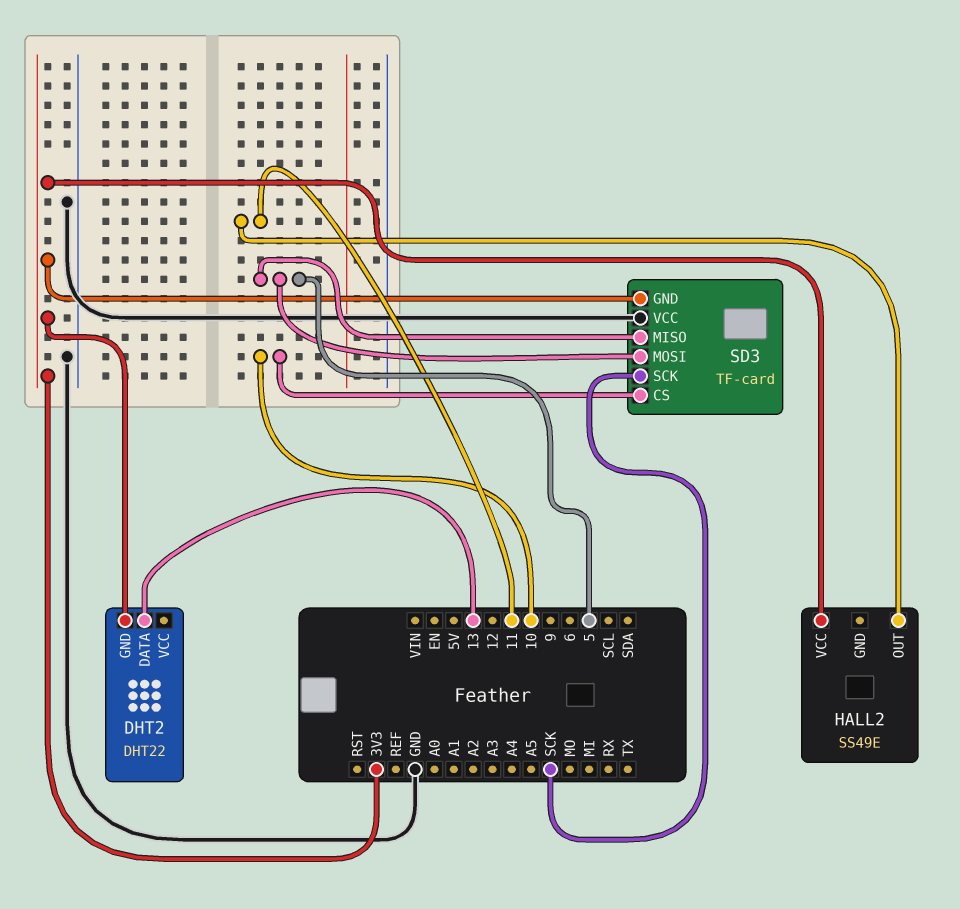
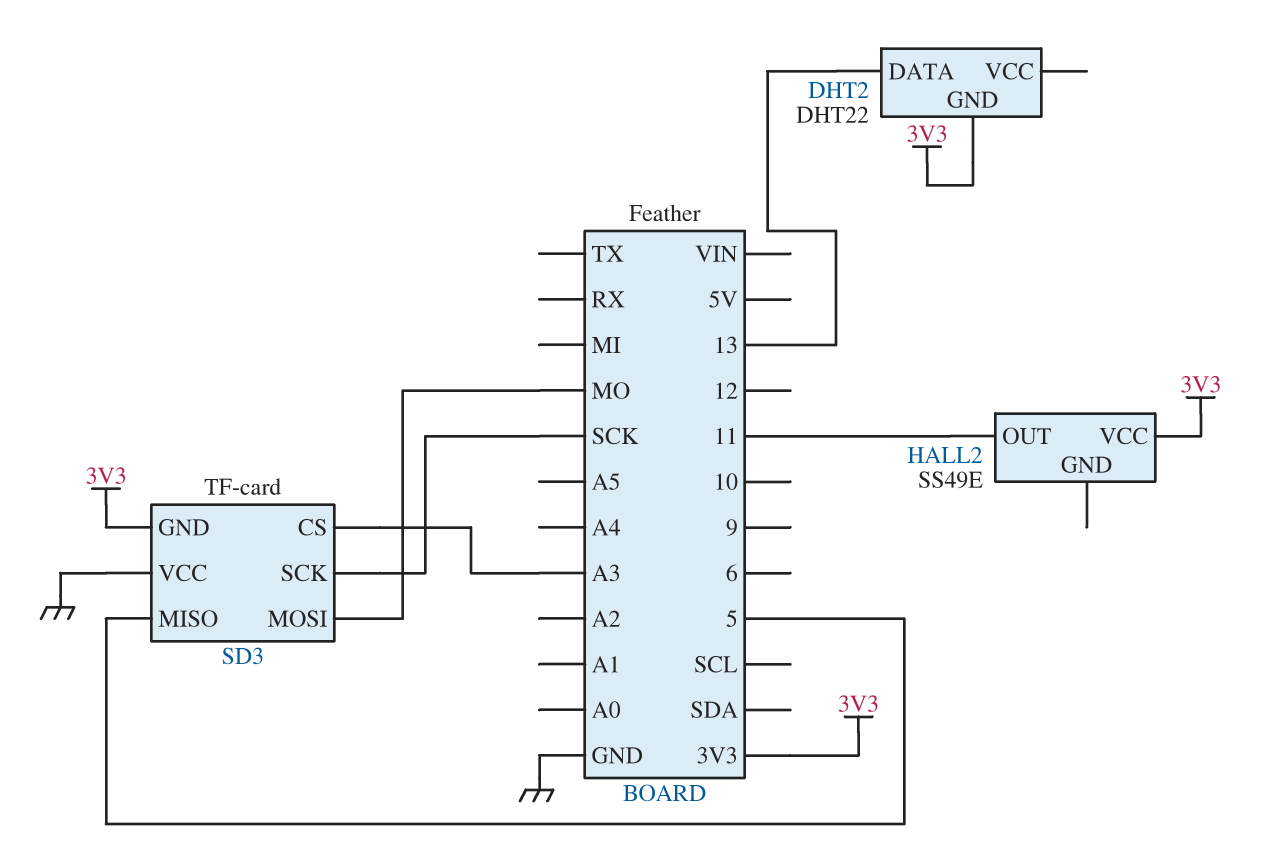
SD3 pin CS: 10 -> A3
SD3 pin MOSI: 5 -> MO

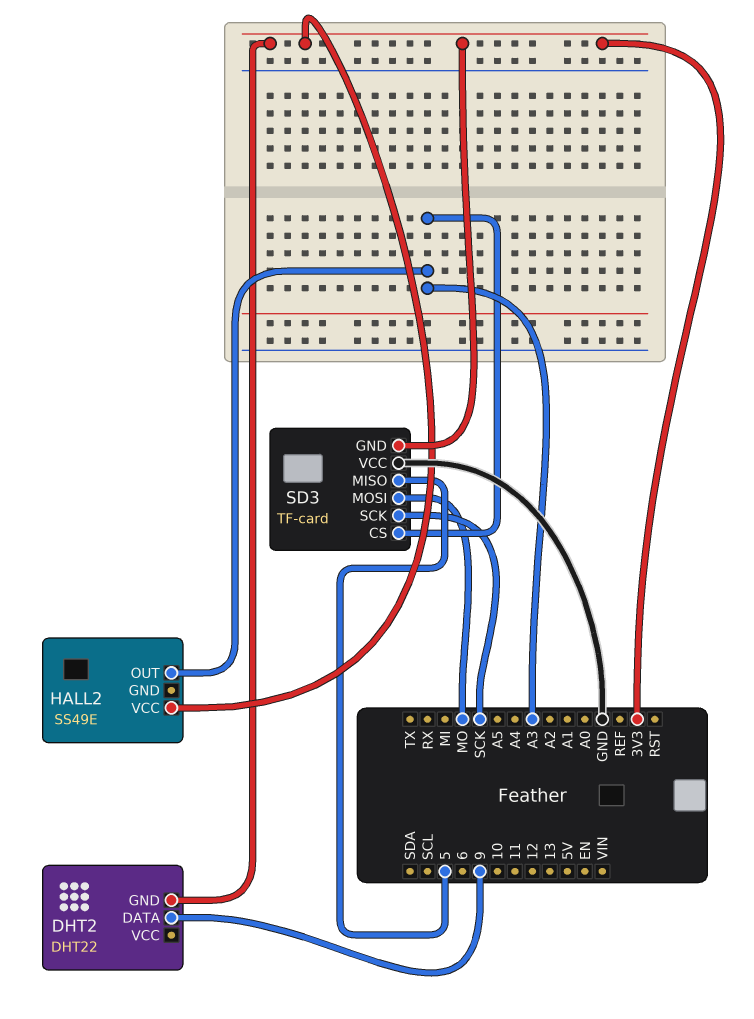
DHT2 pin DATA: 13 -> 9
HALL2 pin OUT: 11 -> A3

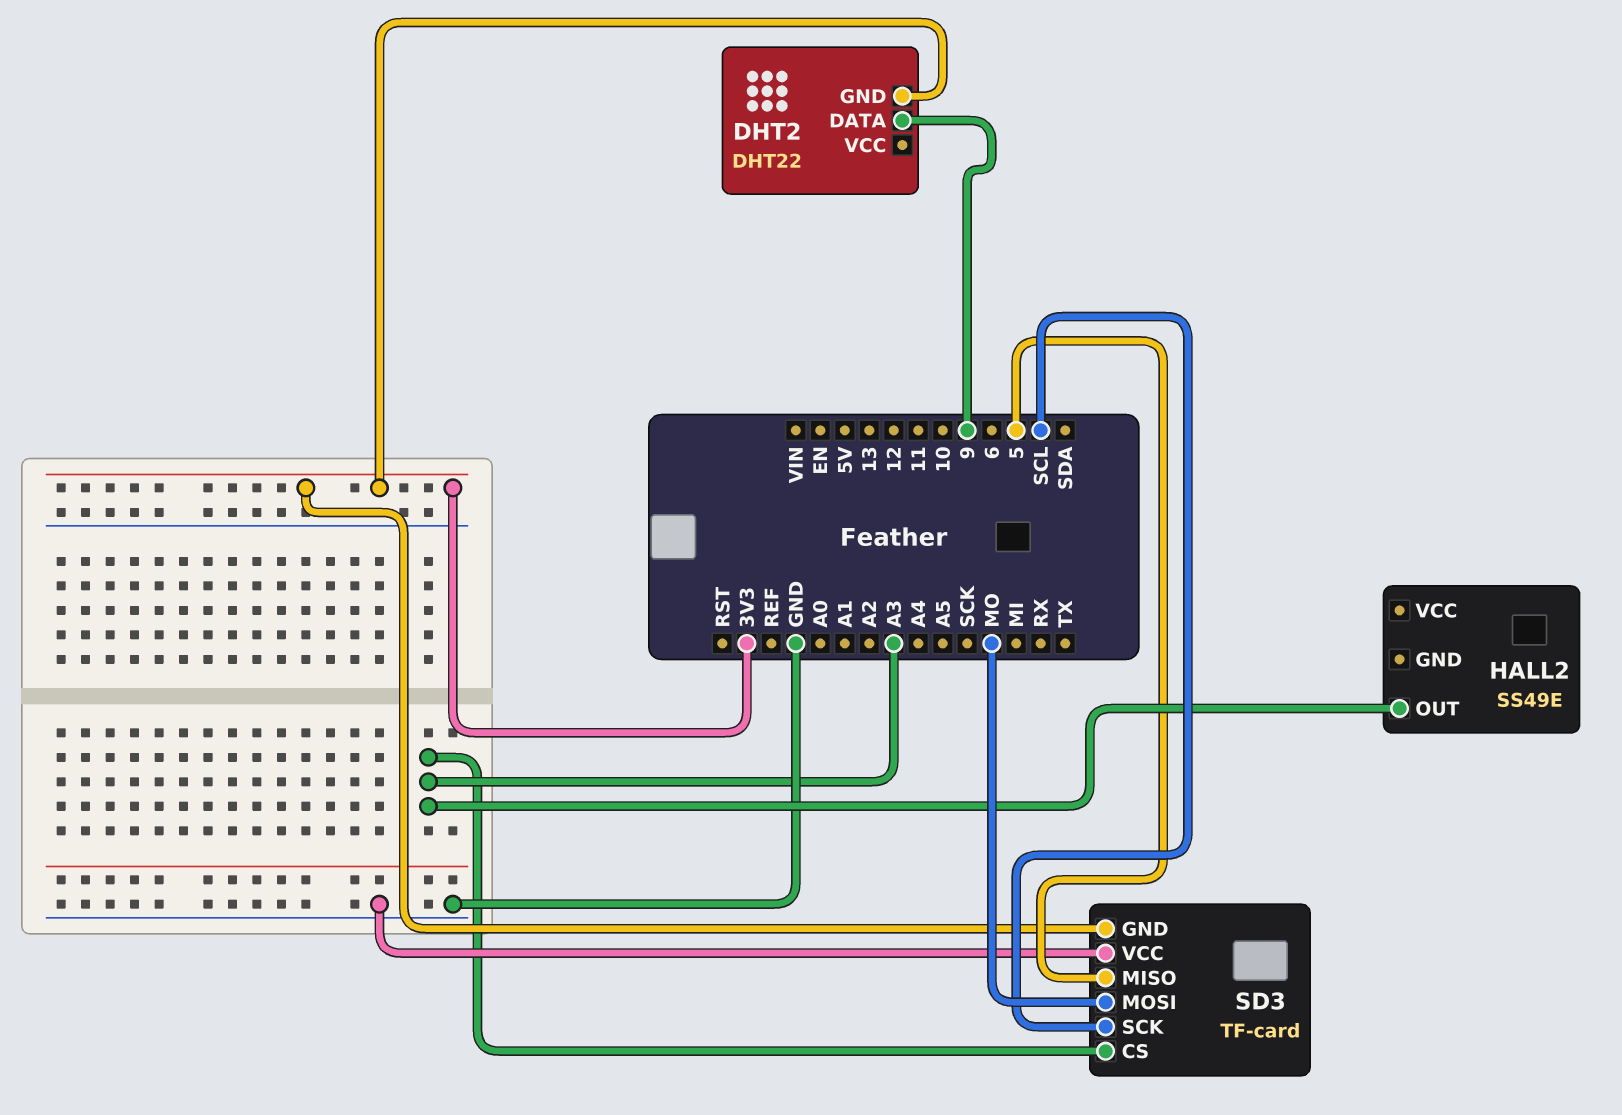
HALL2 pin VCC: 3V3 -> none
SD3 pin SCK: SCK -> SCL

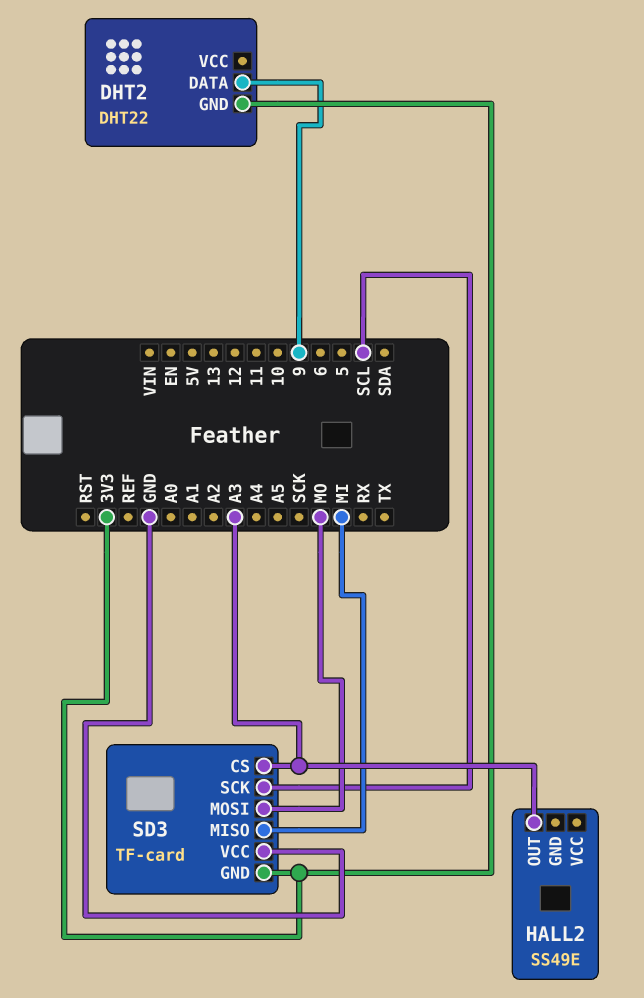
SD3 pin MISO: 5 -> MI

